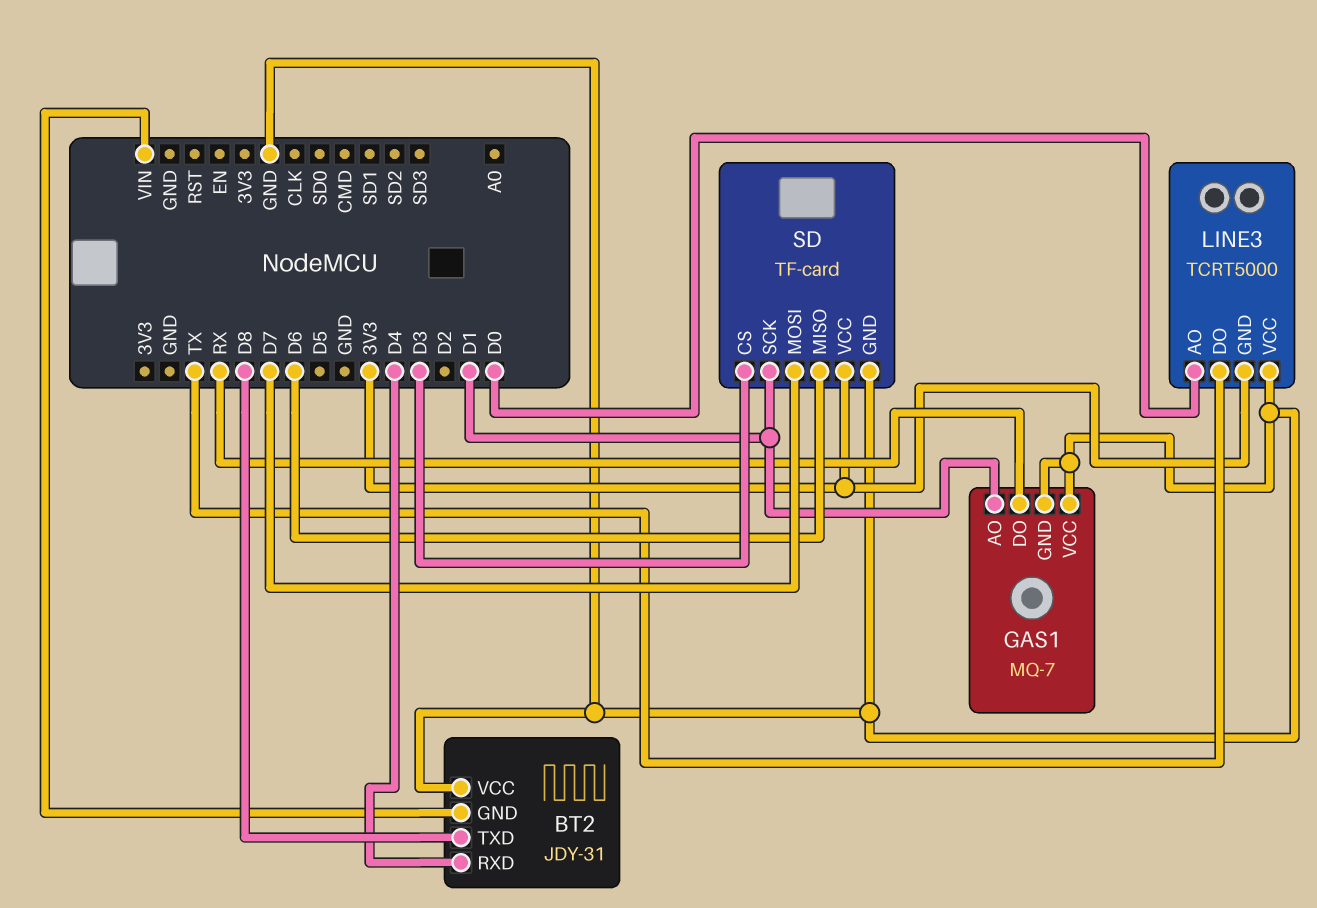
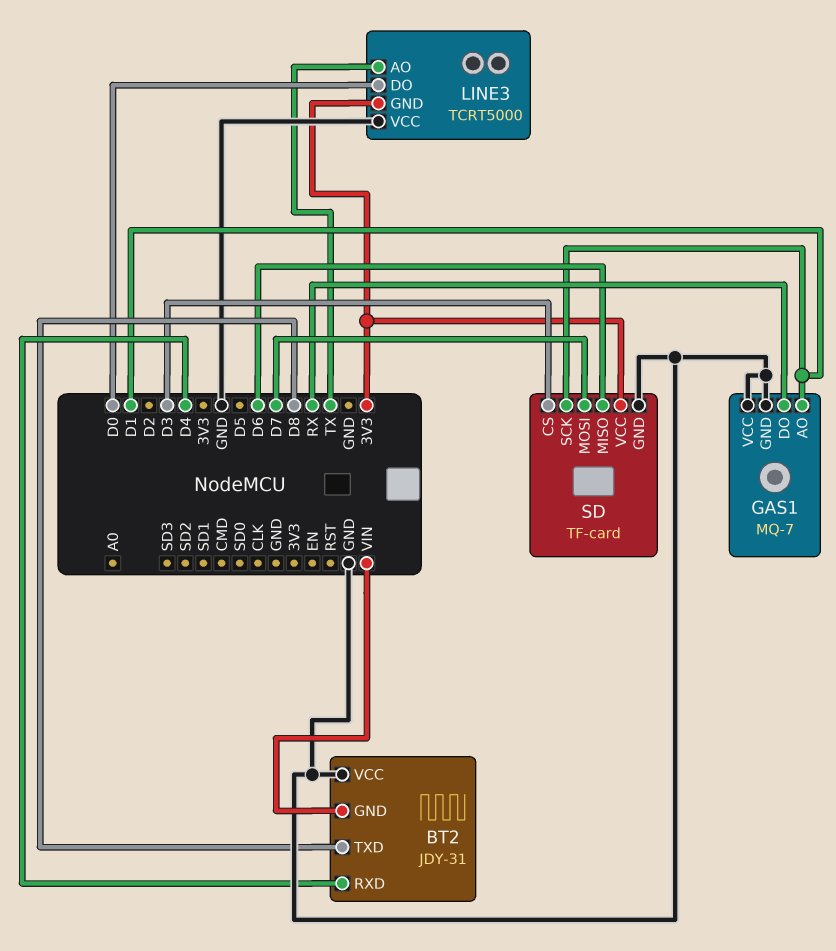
LINE3 pin AO: D0 -> TX
LINE3 pin DO: TX -> D0

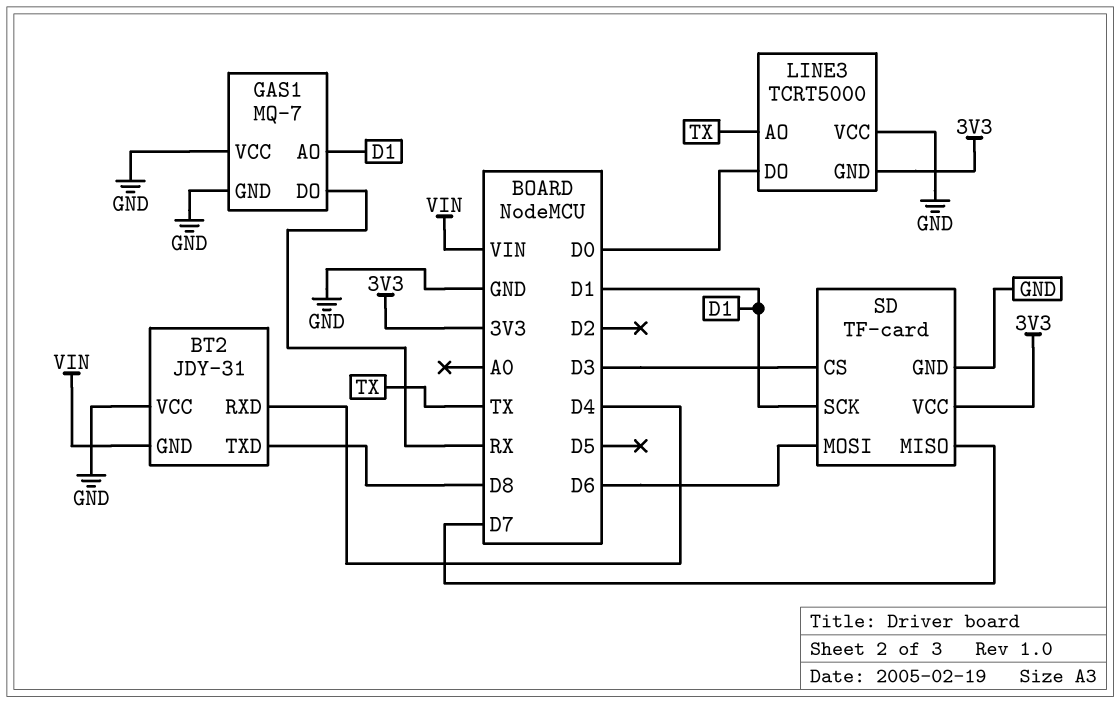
SD pin MISO: D6 -> D7
SD pin MOSI: D7 -> D6

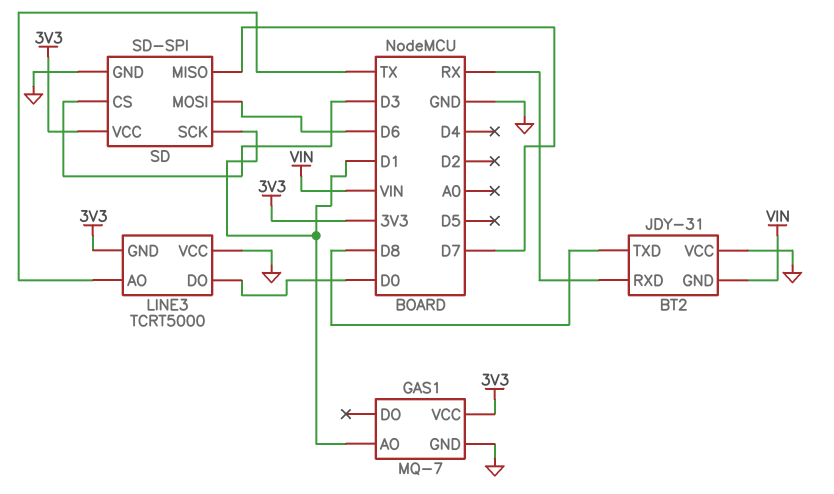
BT2 pin RXD: D4 -> RX
GAS1 pin DO: RX -> none
GAS1 pin VCC: GND -> 3V3
SD: TF-card -> SD-SPI

